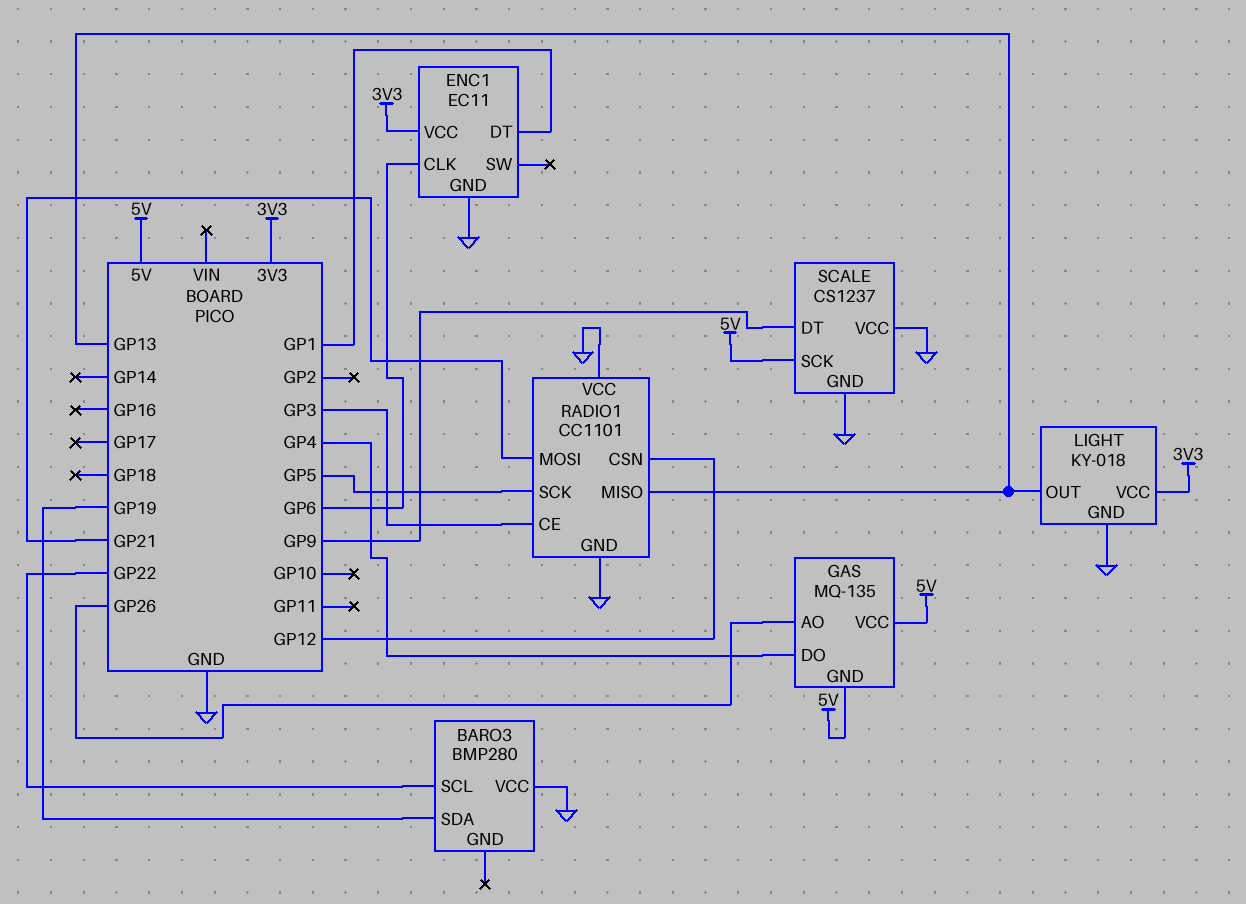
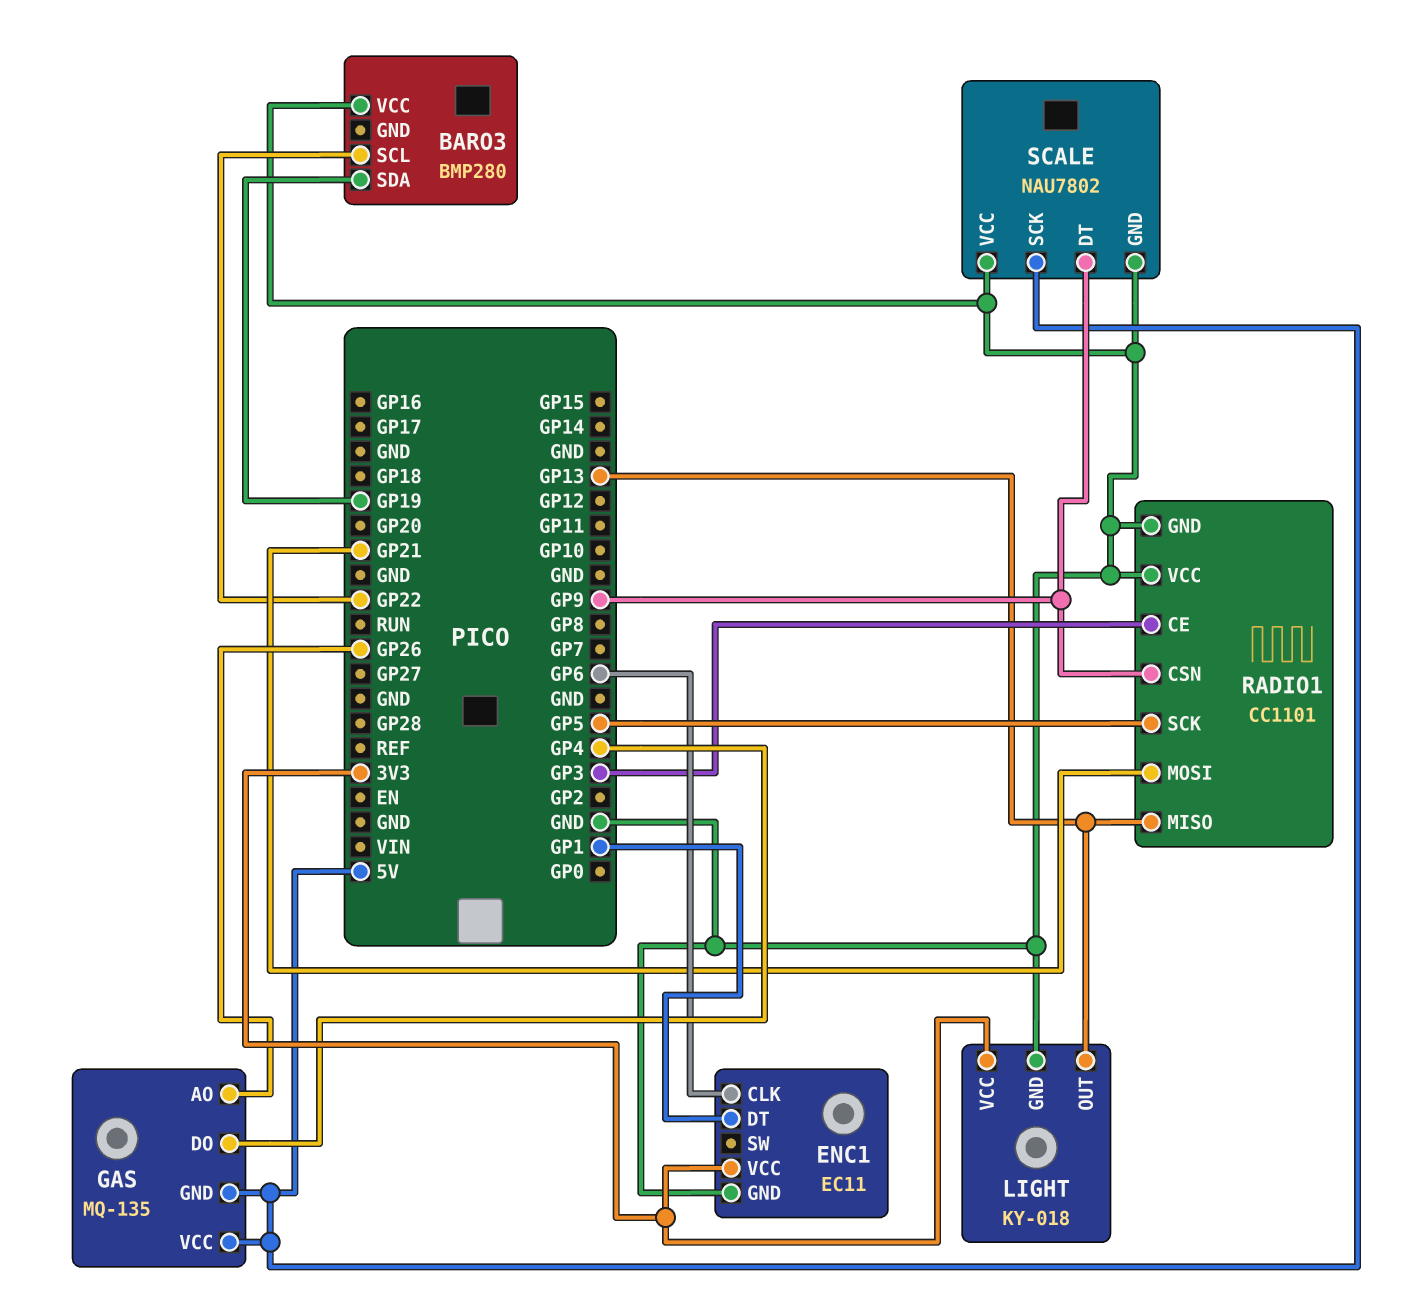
RADIO1 pin CSN: GP12 -> GP9
SCALE: CS1237 -> NAU7802

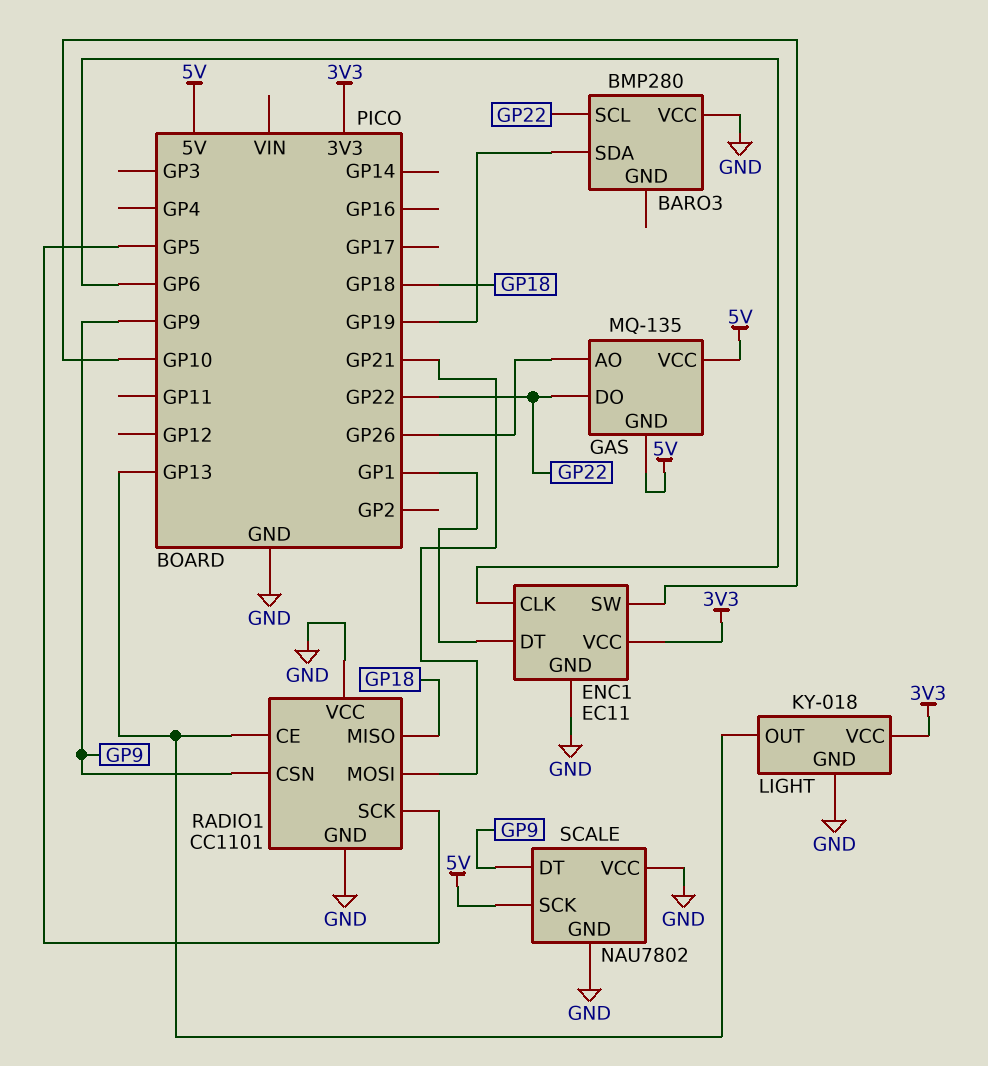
ENC1 pin SW: none -> GP10
GAS pin DO: GP4 -> GP22
RADIO1 pin CE: GP3 -> GP13
RADIO1 pin MISO: GP13 -> GP18

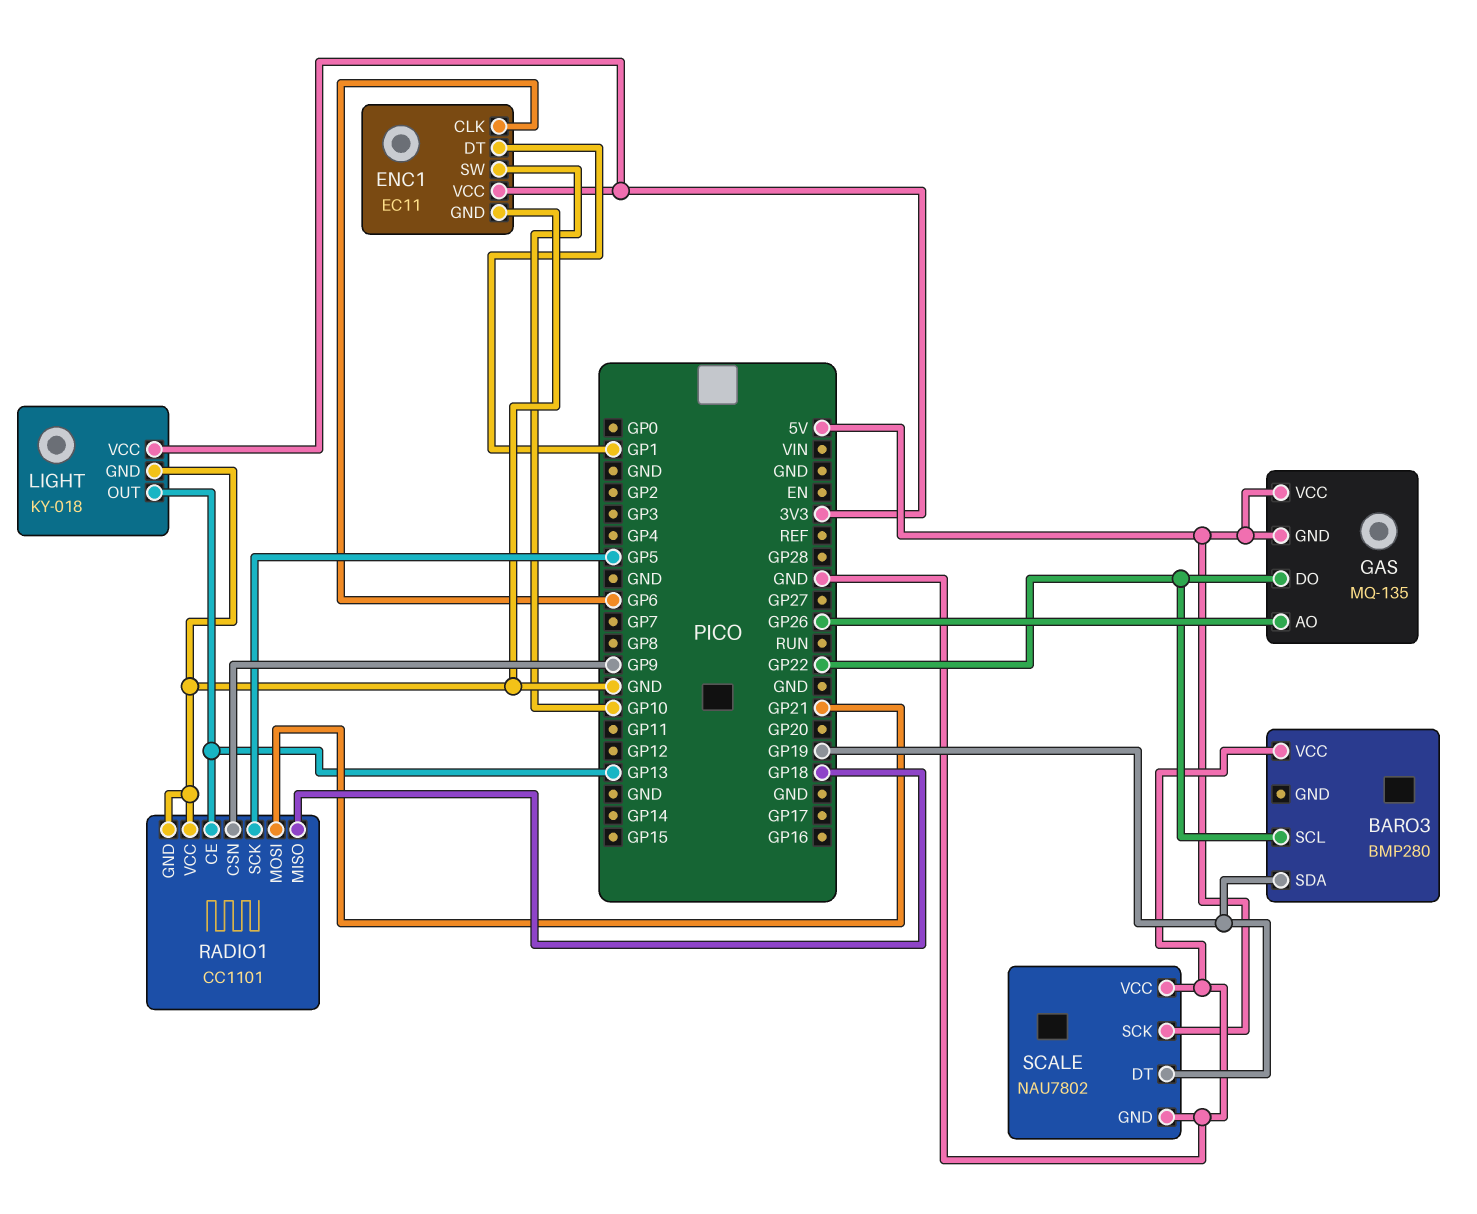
SCALE pin DT: GP9 -> GP19

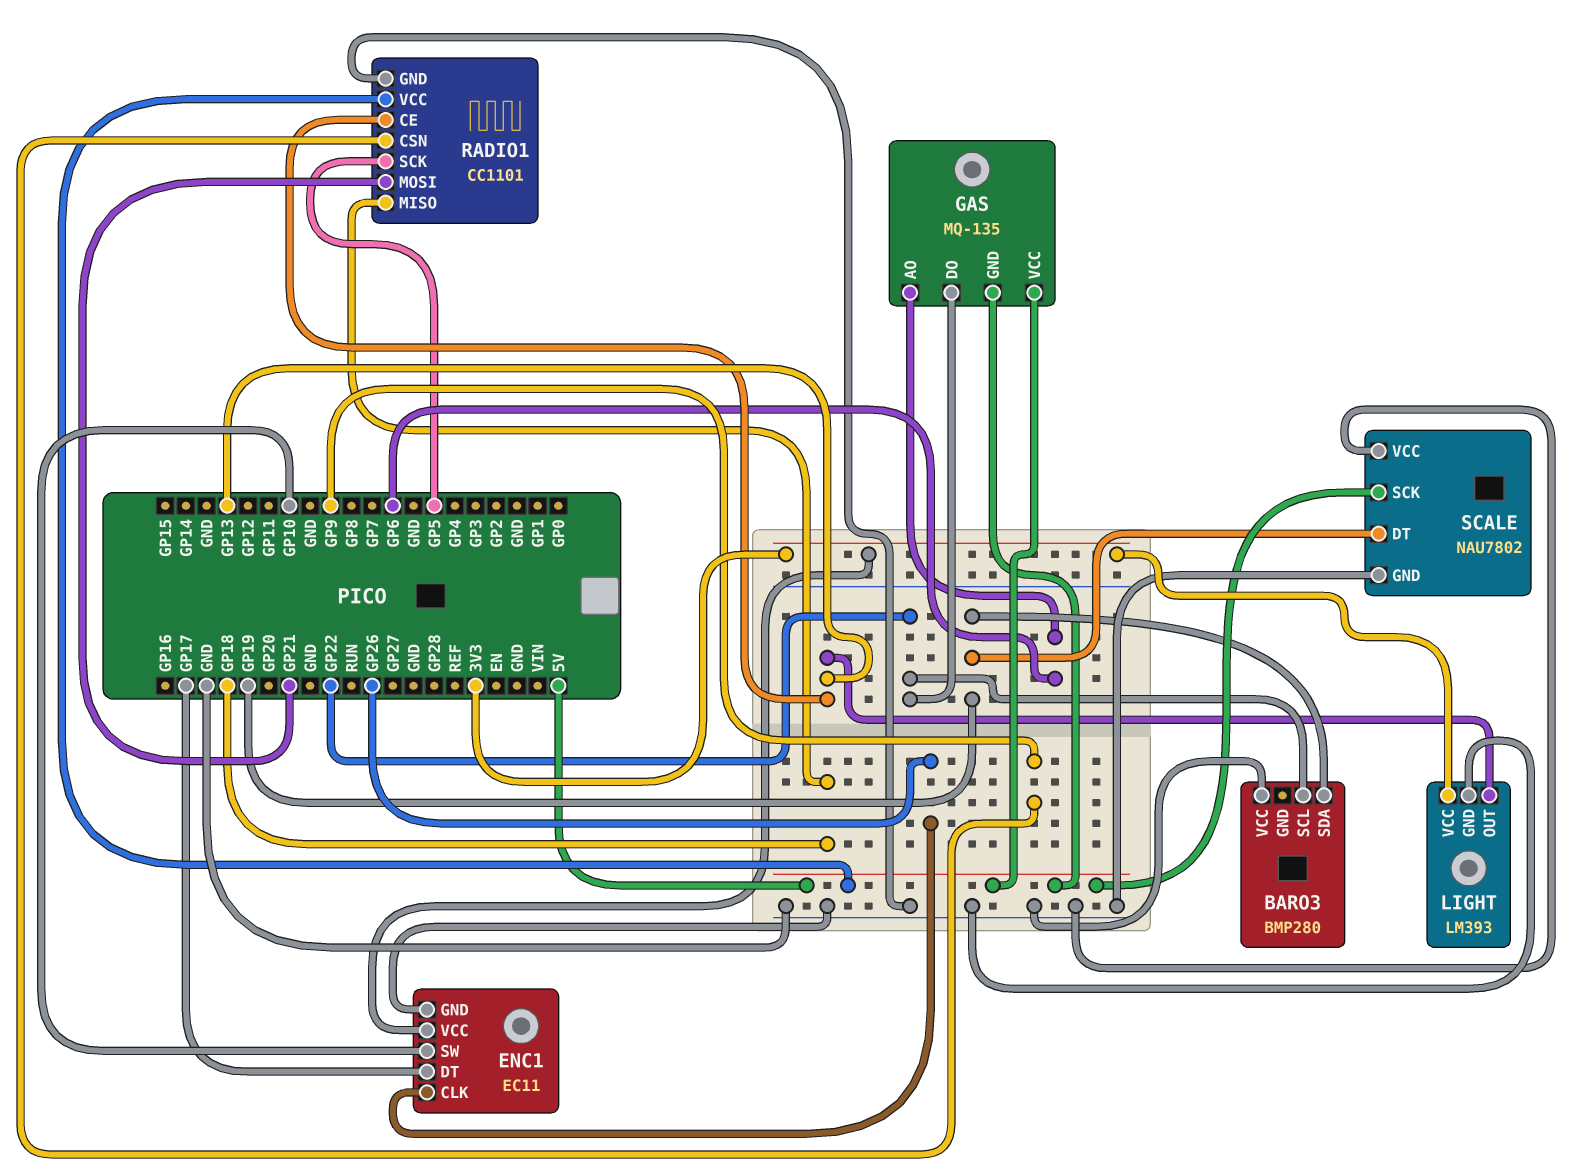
ENC1 pin CLK: GP6 -> GP26
ENC1 pin DT: GP1 -> GP17
GAS pin AO: GP26 -> GP6
LIGHT: KY-018 -> LM393
RADIO1 pin VCC: GND -> 5V

